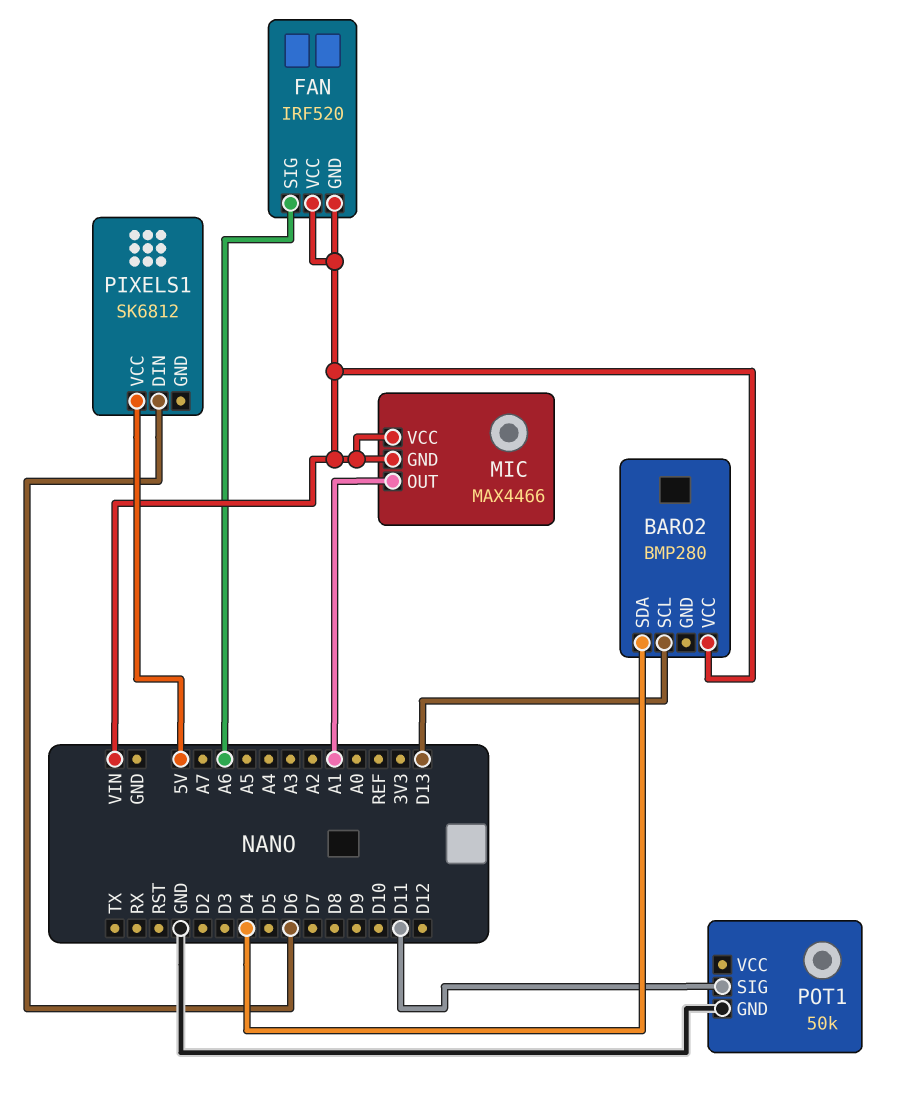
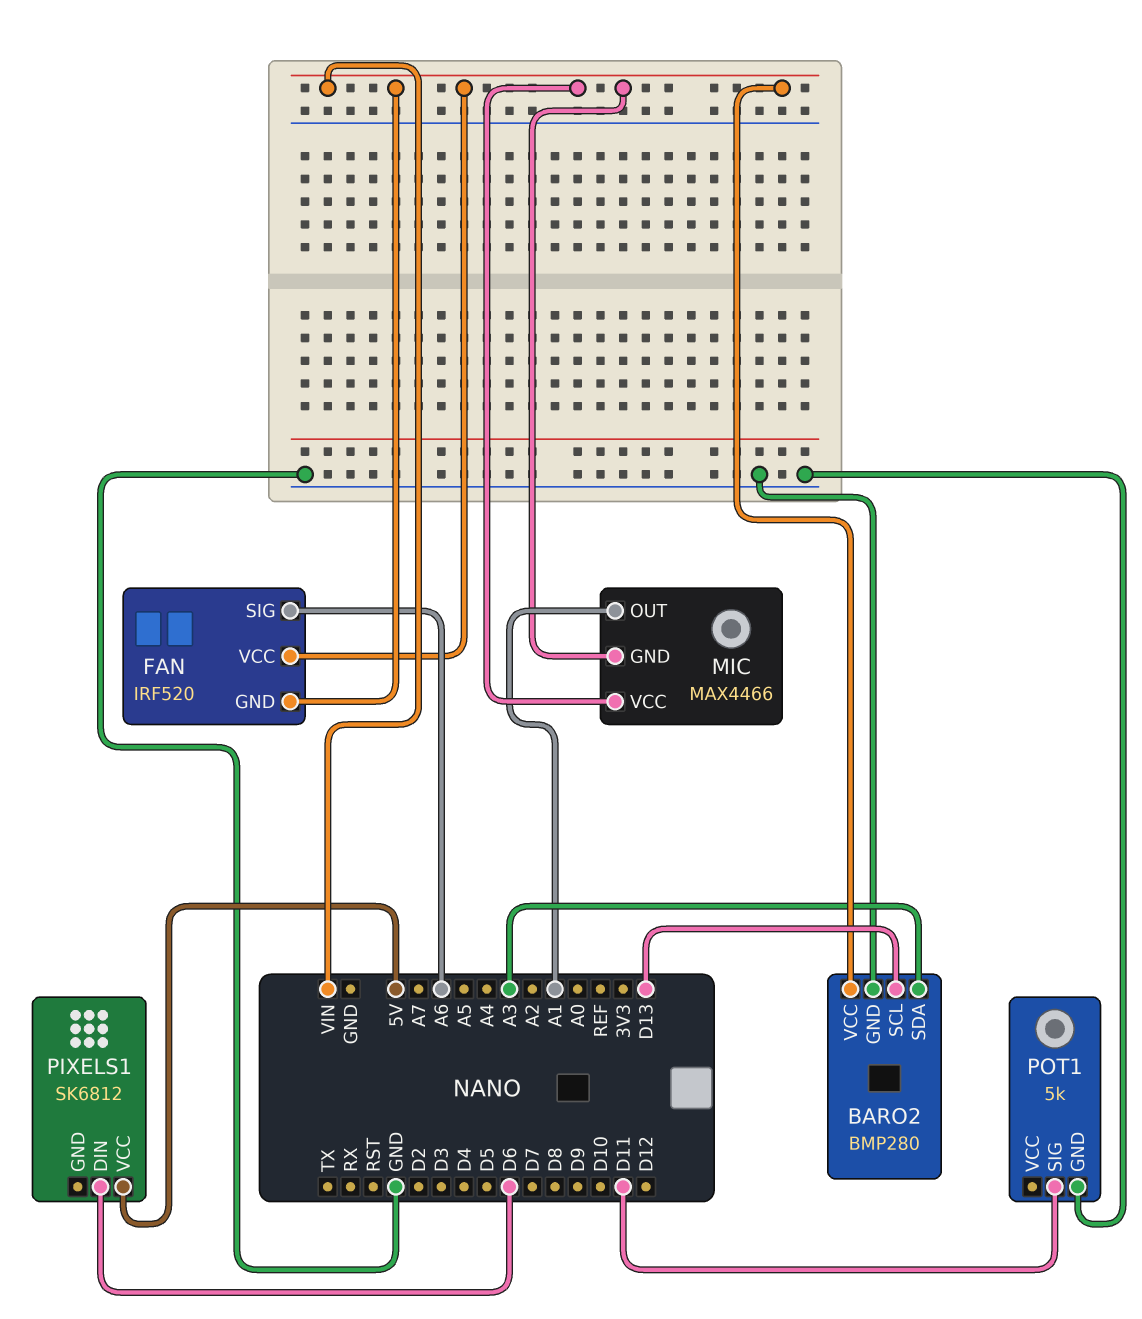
BARO2 pin GND: none -> GND
BARO2 pin SDA: D4 -> A3
POT1: 50k -> 5k

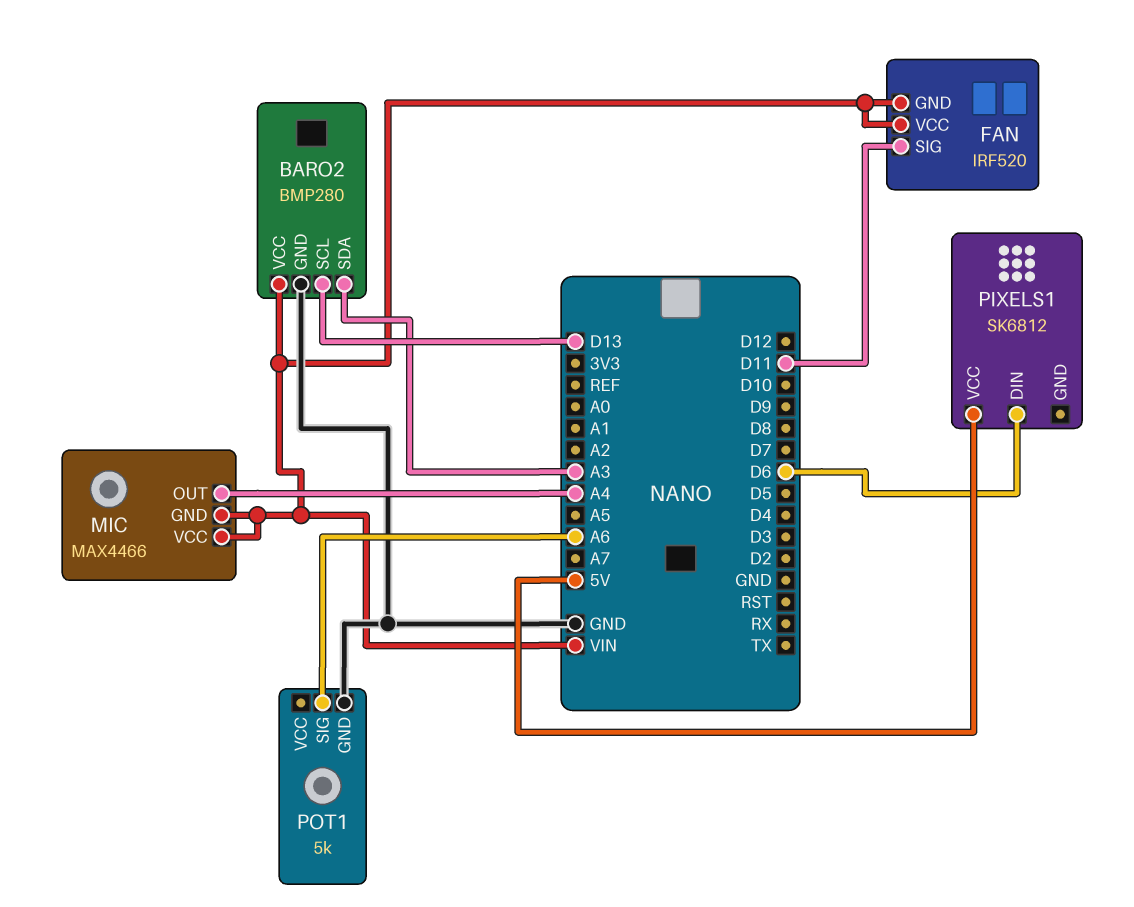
FAN pin SIG: A6 -> D11
MIC pin OUT: A1 -> A4
POT1 pin SIG: D11 -> A6

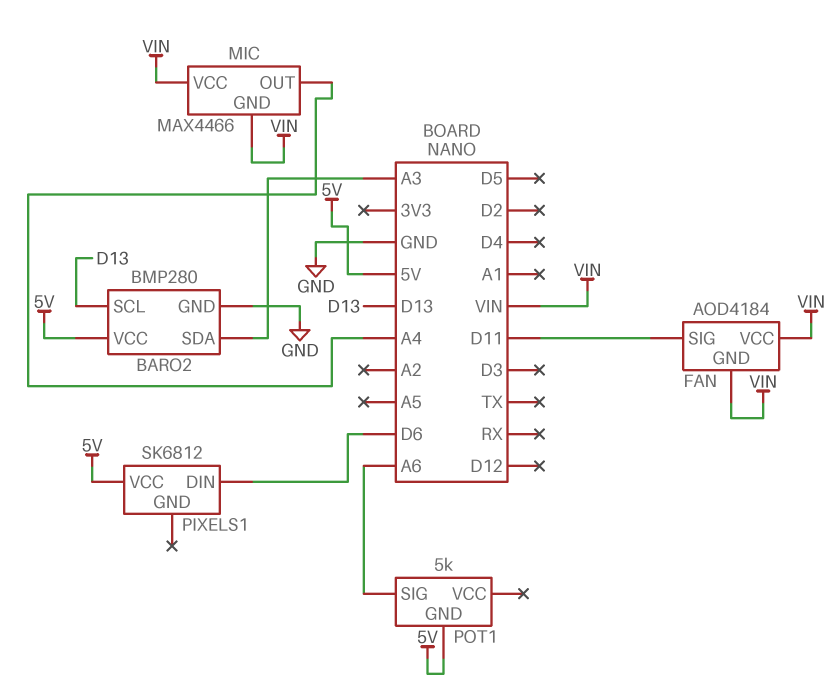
BARO2 pin VCC: VIN -> 5V
FAN: IRF520 -> AOD4184
POT1 pin GND: GND -> 5V

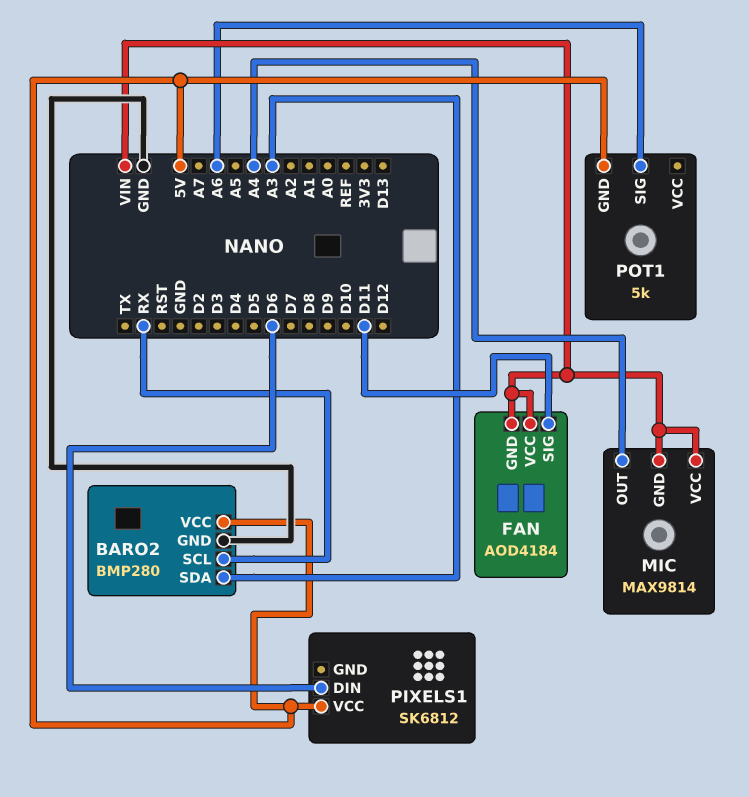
BARO2 pin SCL: D13 -> RX
MIC: MAX4466 -> MAX9814

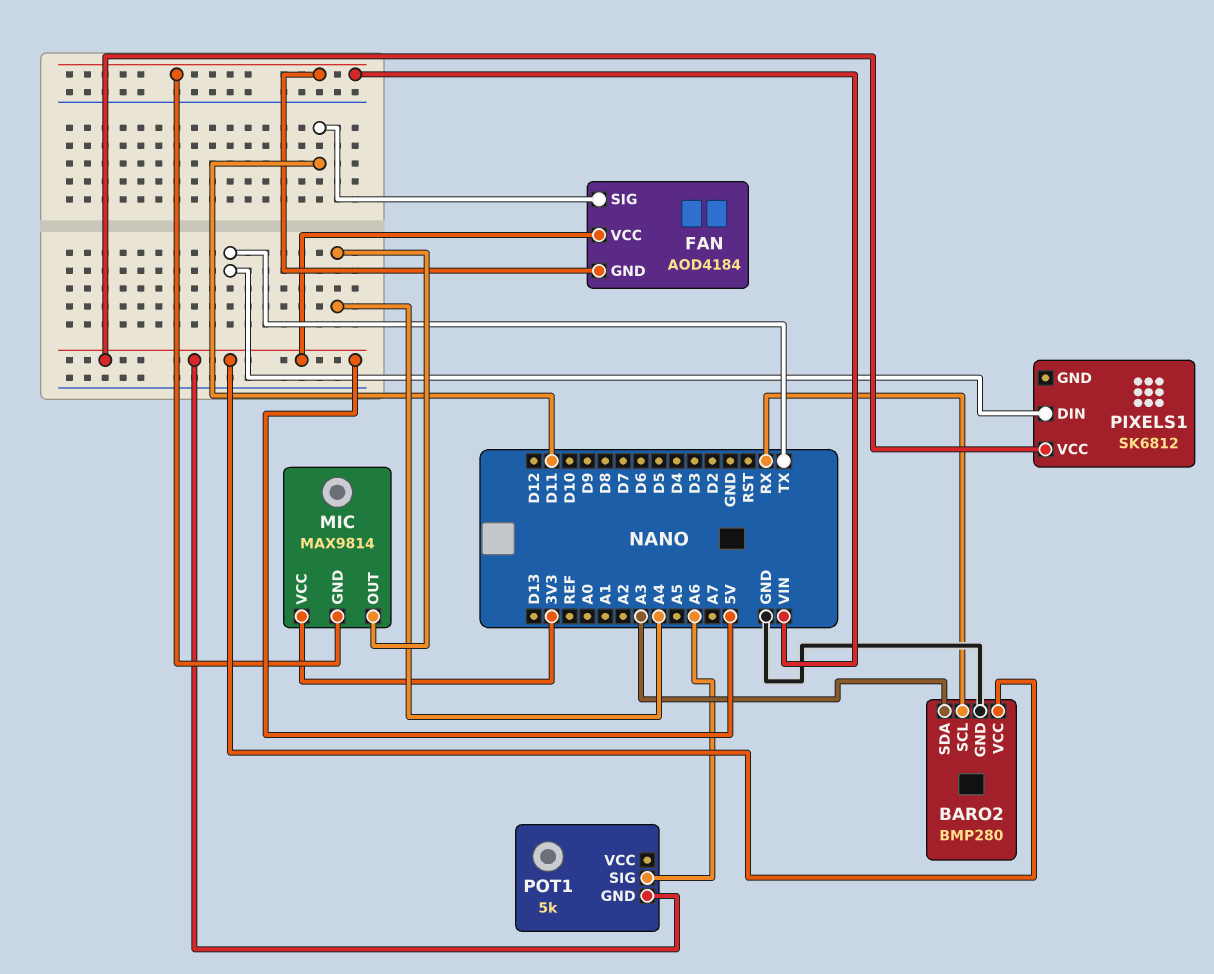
FAN pin VCC: VIN -> 5V
MIC pin VCC: VIN -> 3V3
PIXELS1 pin DIN: D6 -> TX

